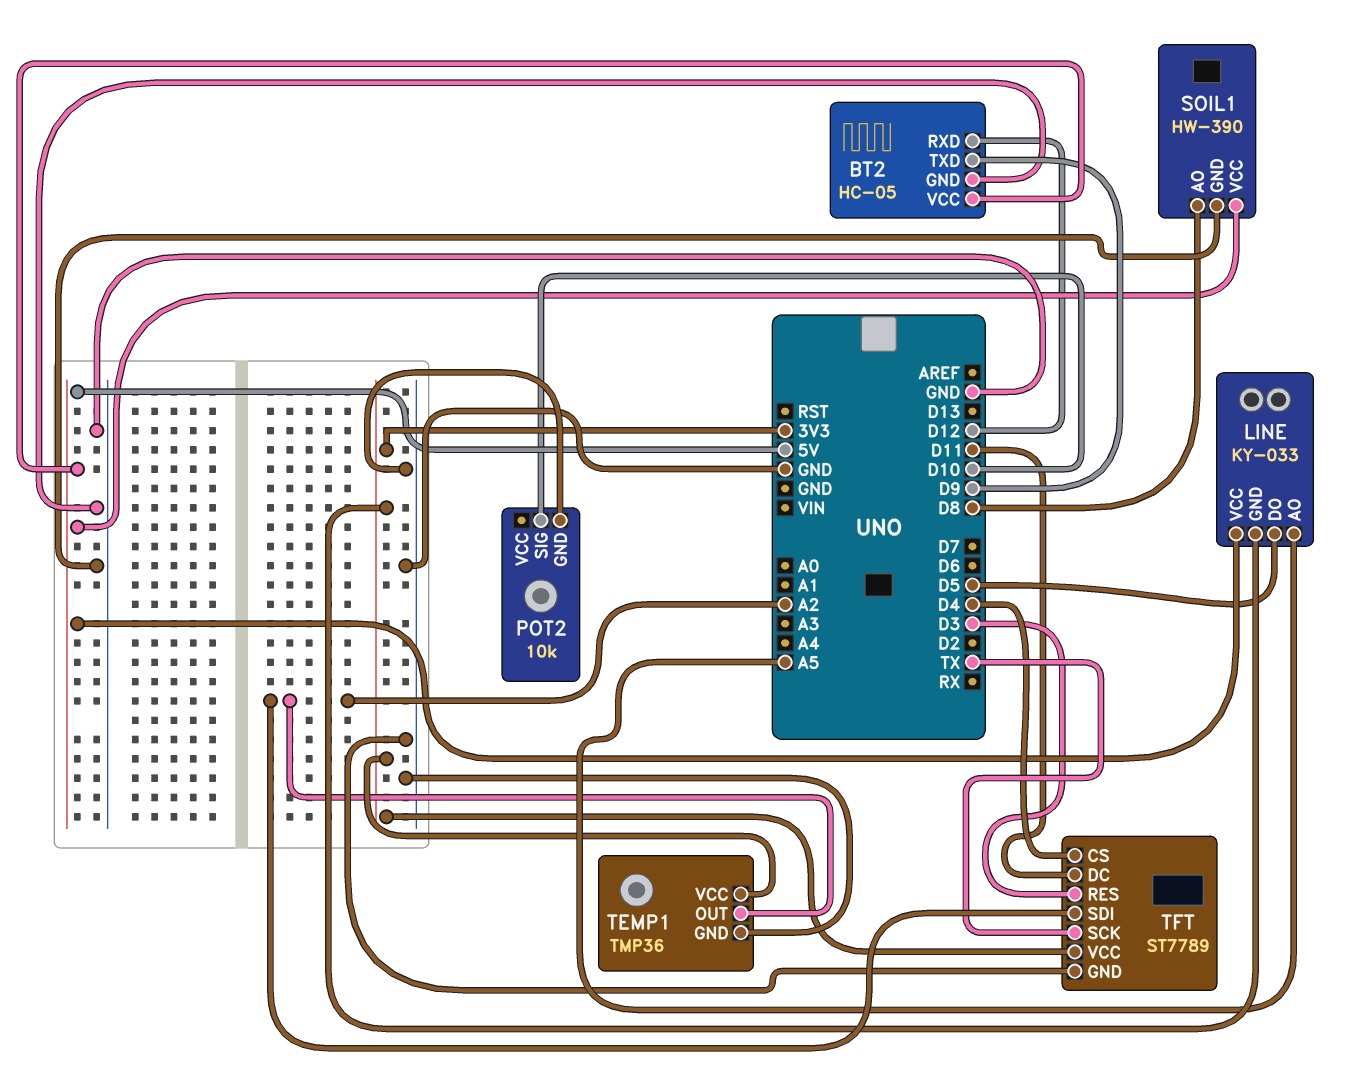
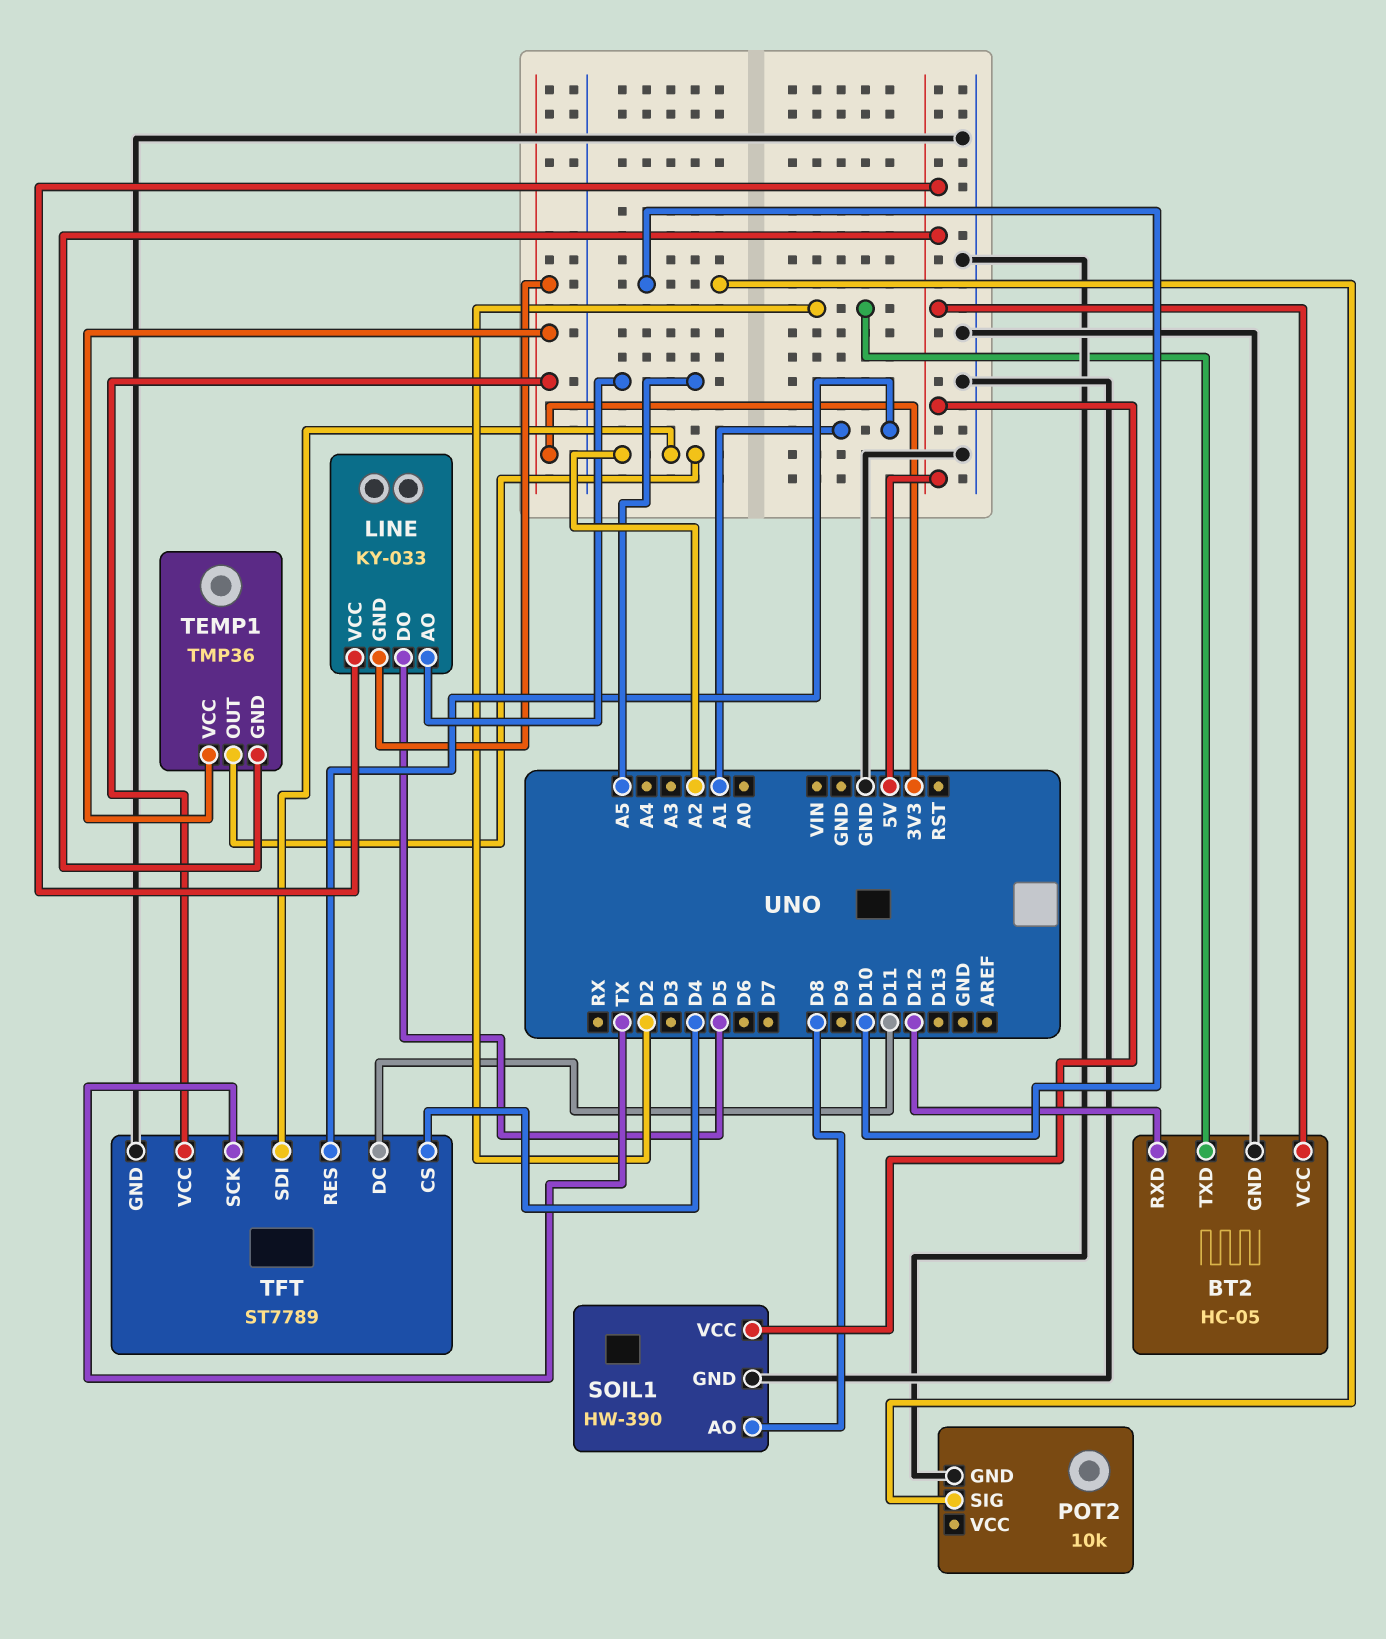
BT2 pin TXD: D9 -> D2
TEMP1 pin GND: GND -> 5V
TFT pin RES: D3 -> A1

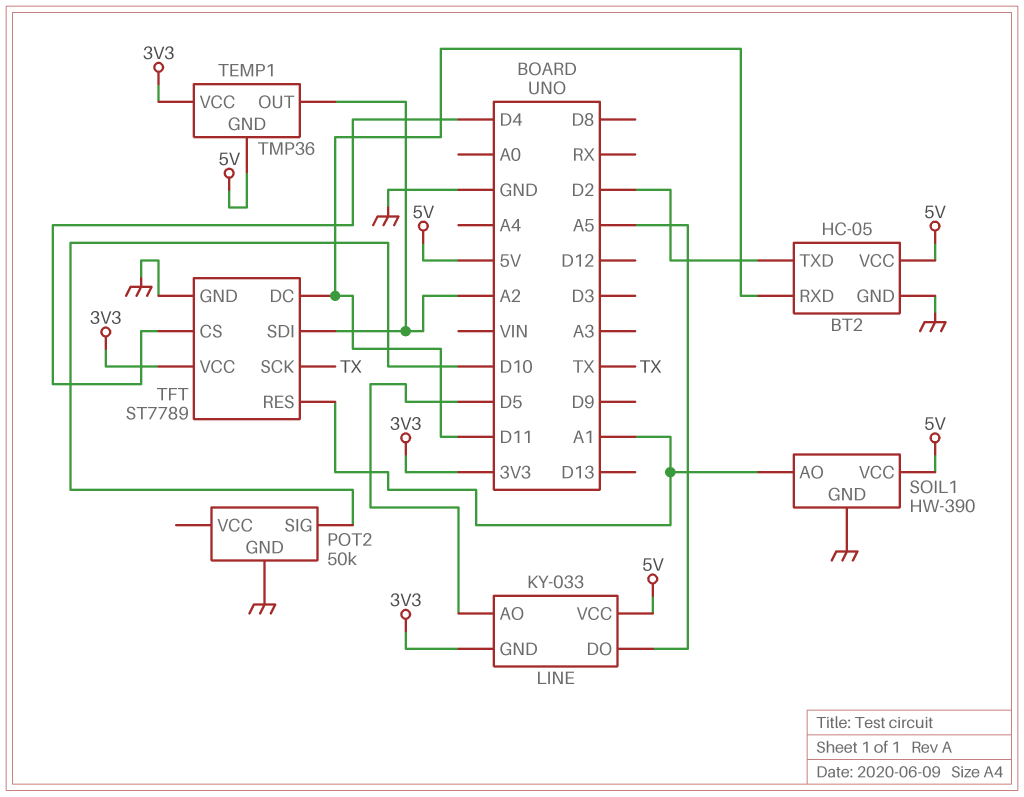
BT2 pin RXD: D12 -> D11
LINE pin AO: A5 -> D5
LINE pin DO: D5 -> A5
POT2: 10k -> 50k
SOIL1 pin AO: D8 -> A1

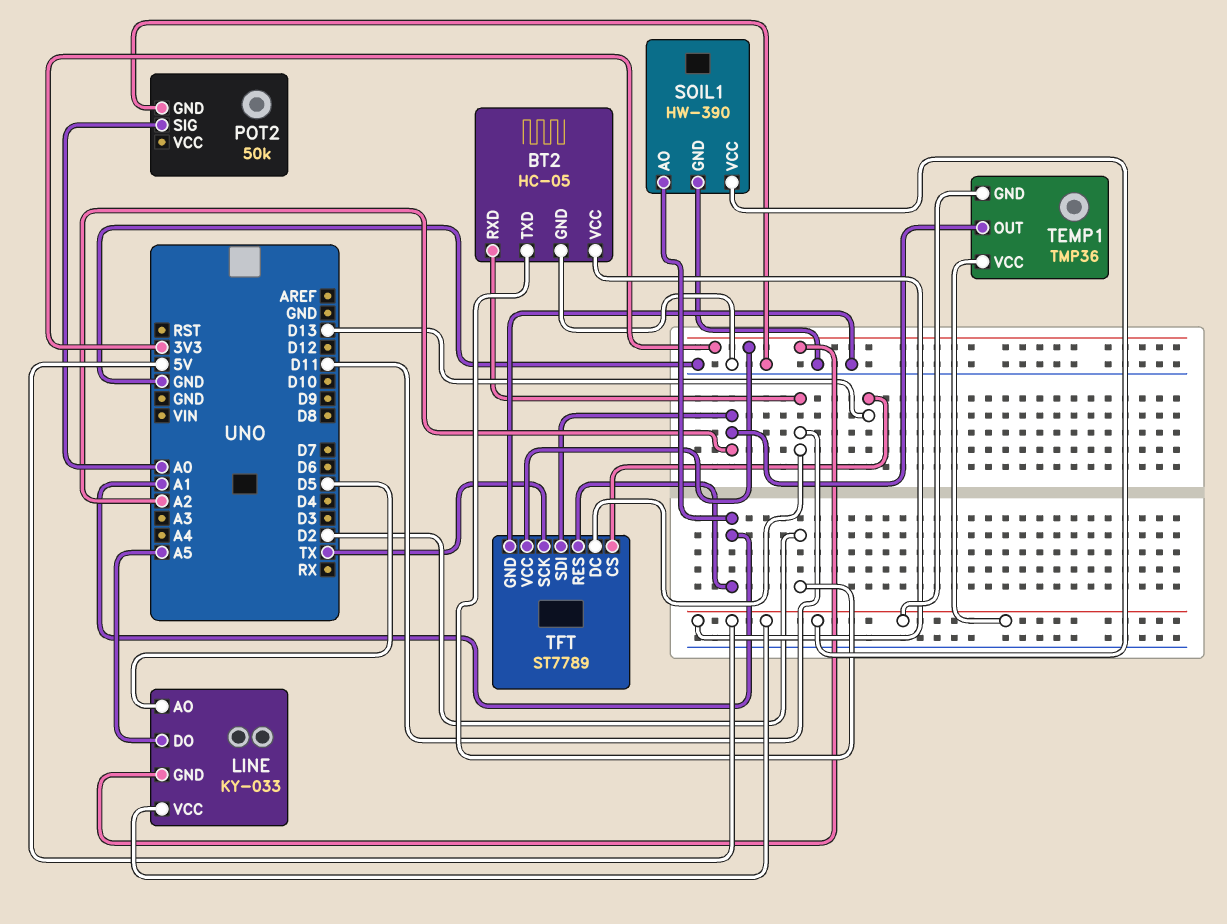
POT2 pin SIG: D10 -> A0
TEMP1 pin VCC: 3V3 -> 5V
TFT pin CS: D4 -> D13

